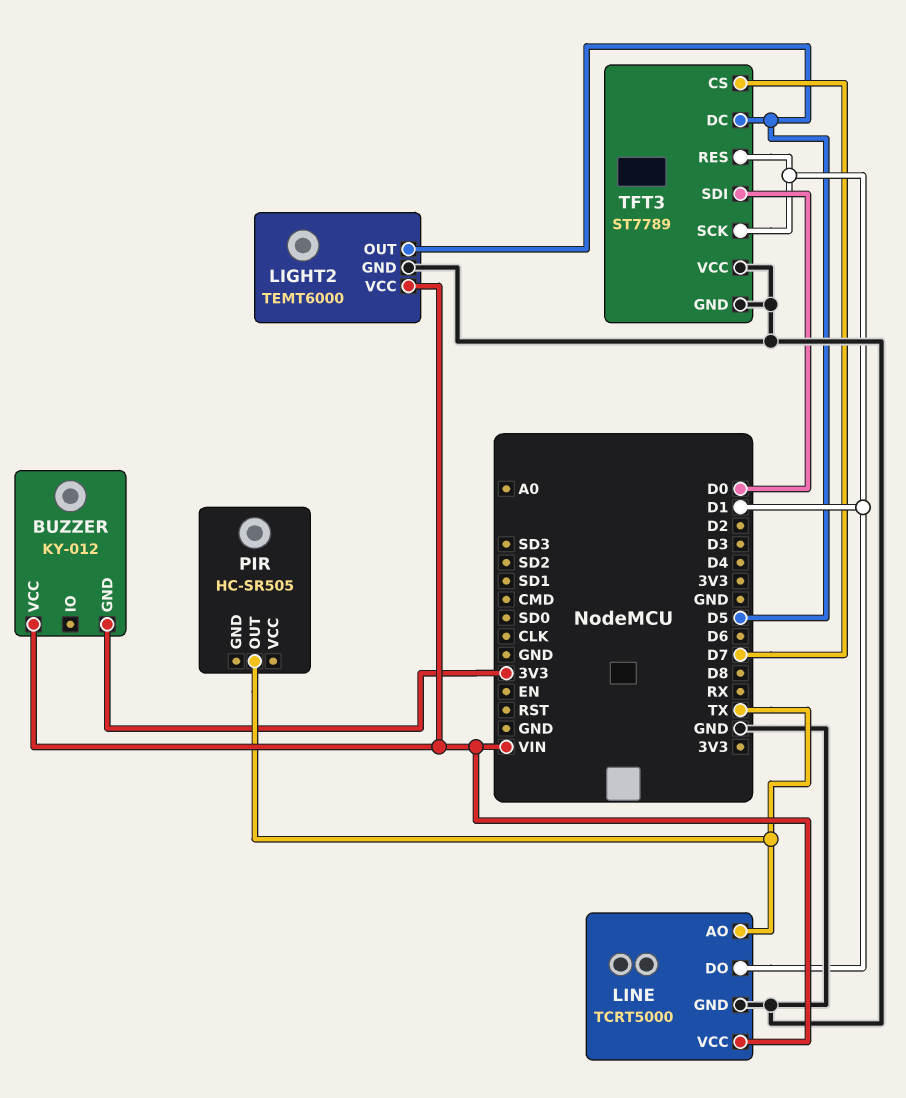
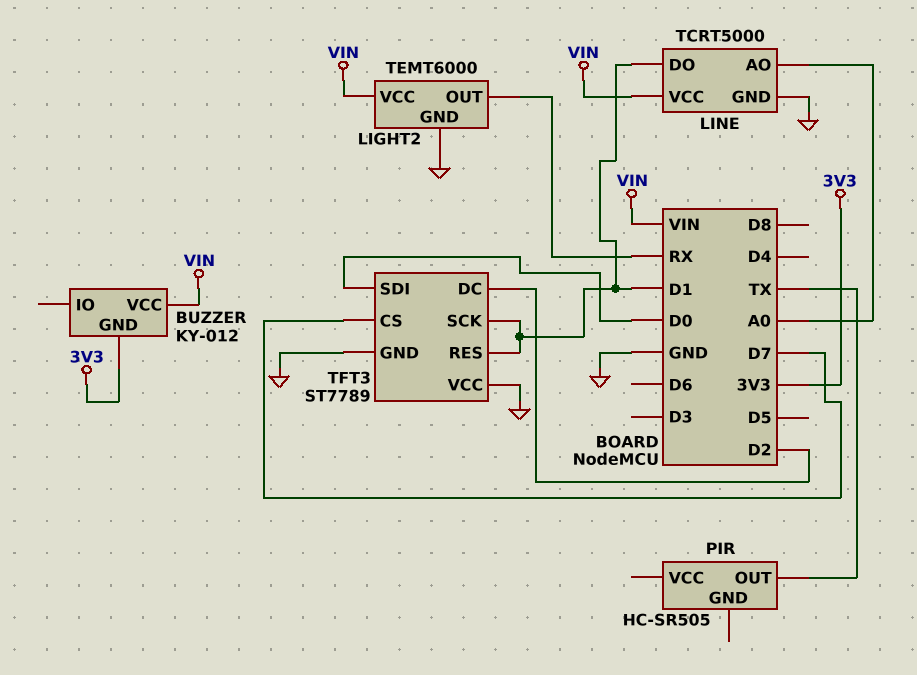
LIGHT2 pin OUT: D5 -> RX
LINE pin AO: TX -> A0
TFT3 pin DC: D5 -> D2

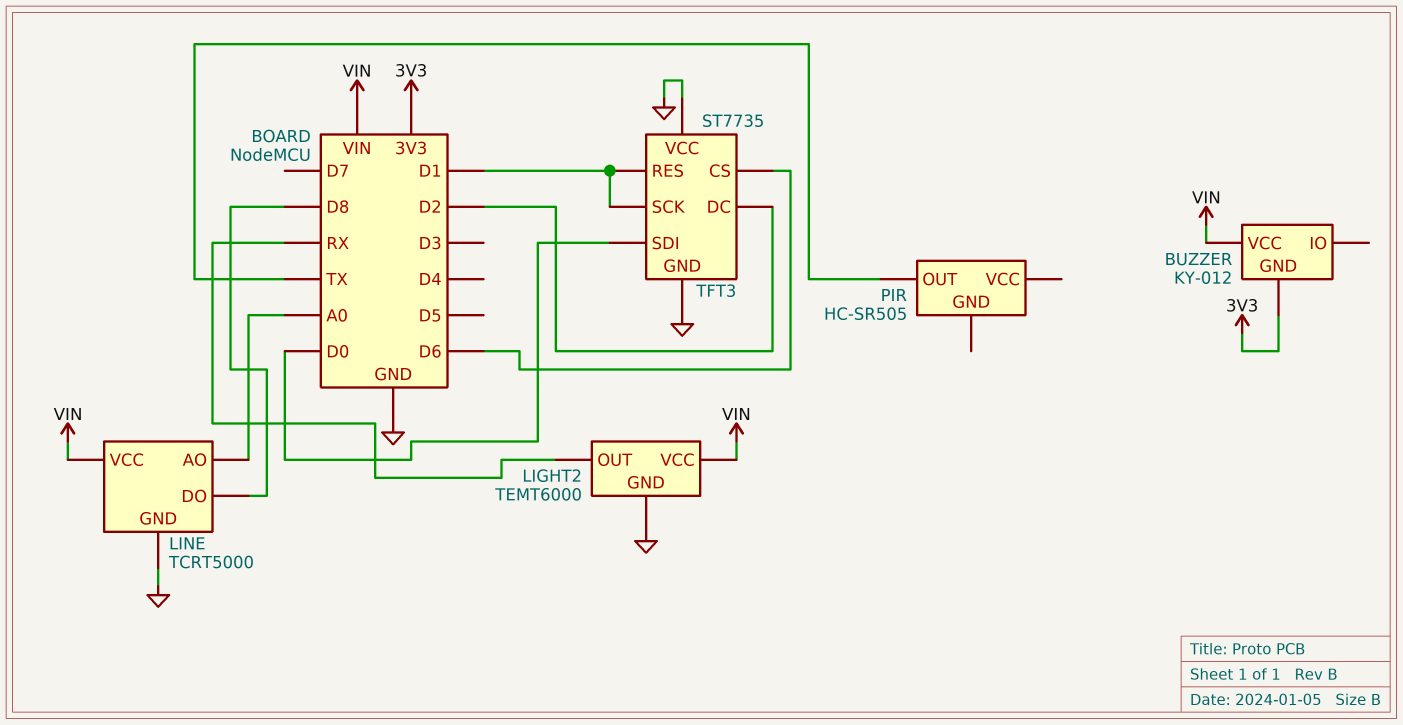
LINE pin DO: D1 -> D8
TFT3: ST7789 -> ST7735
TFT3 pin CS: D7 -> D6

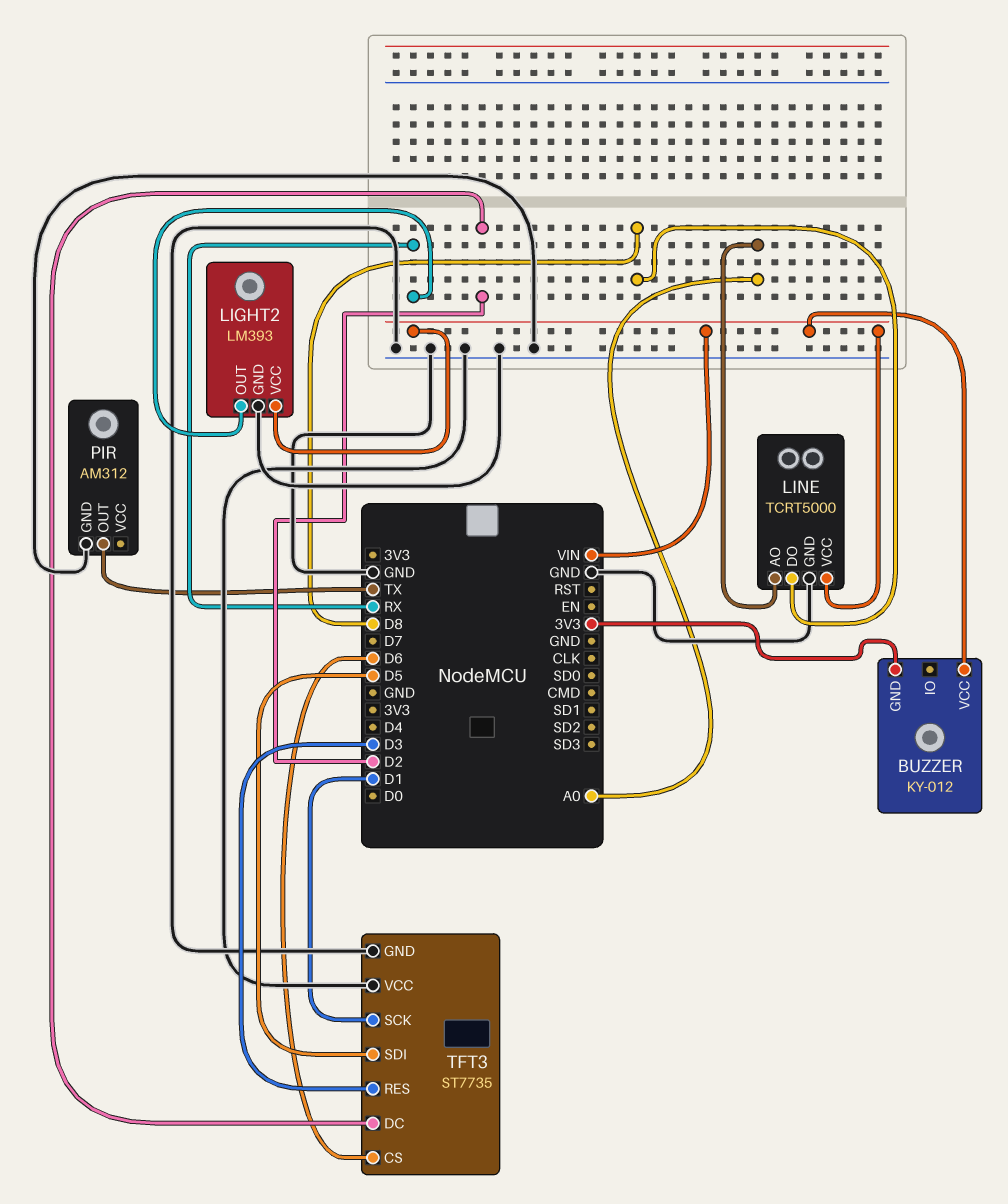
LIGHT2: TEMT6000 -> LM393
PIR: HC-SR505 -> AM312
PIR pin GND: none -> GND
TFT3 pin RES: D1 -> D3
TFT3 pin SDI: D0 -> D5

